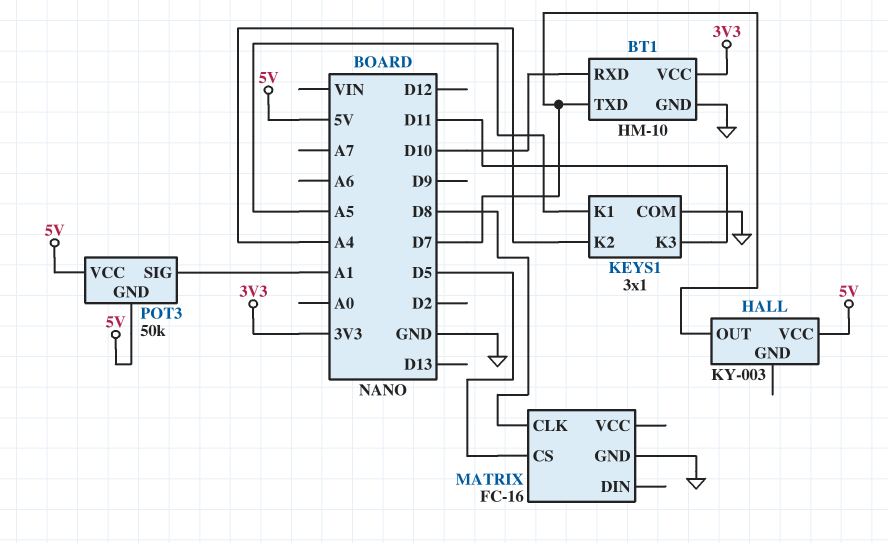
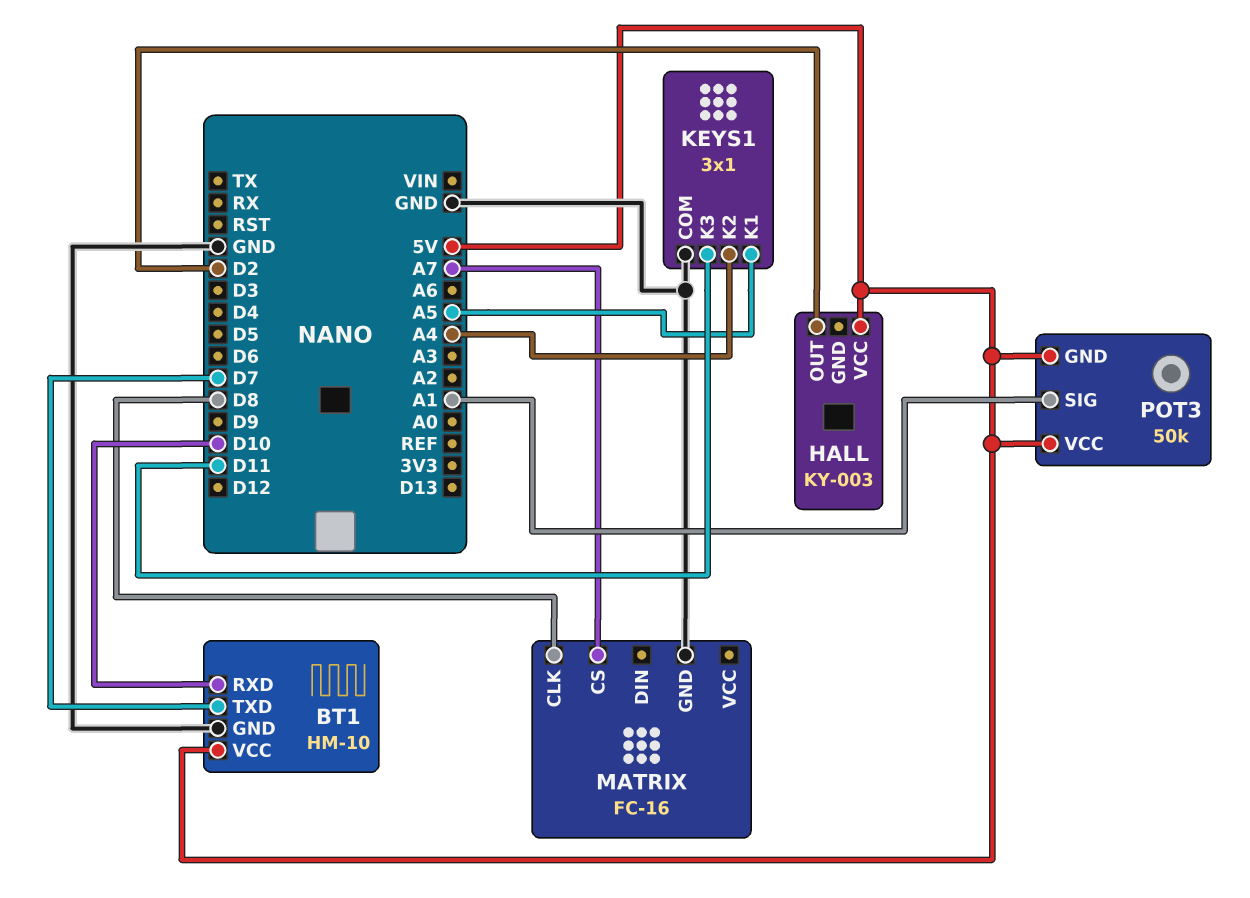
BT1 pin VCC: 3V3 -> 5V
HALL pin OUT: D7 -> D2
MATRIX pin CS: D5 -> A7

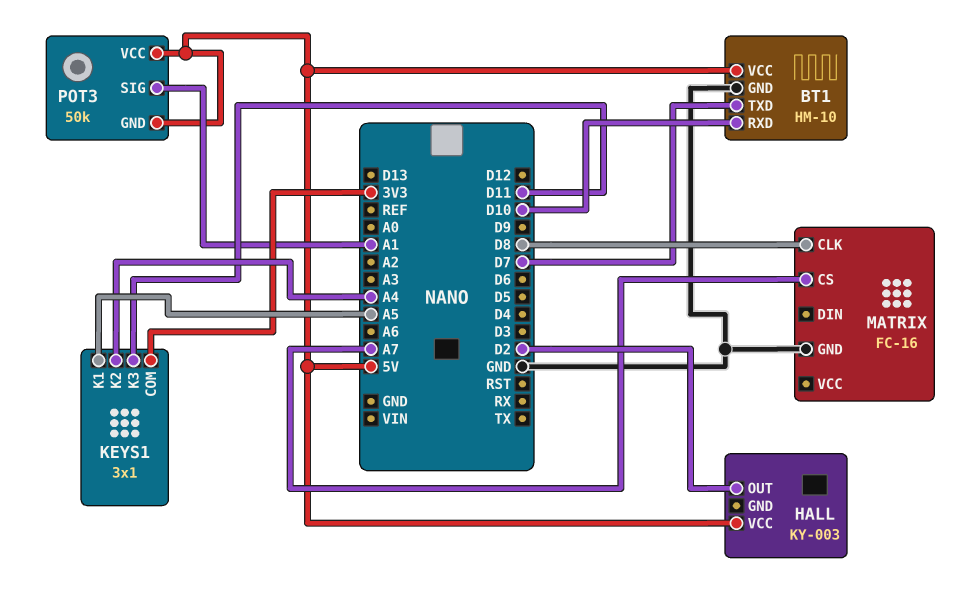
KEYS1 pin COM: GND -> 3V3

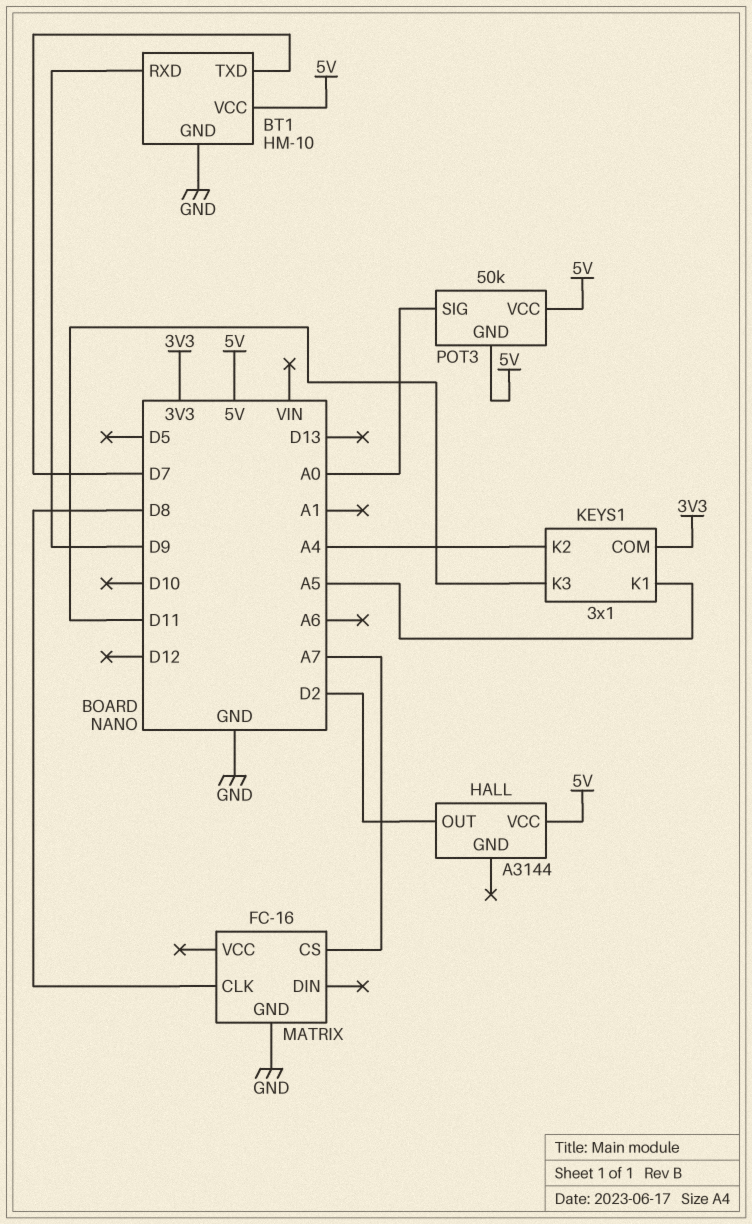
BT1 pin RXD: D10 -> D9
HALL: KY-003 -> A3144
POT3 pin SIG: A1 -> A0

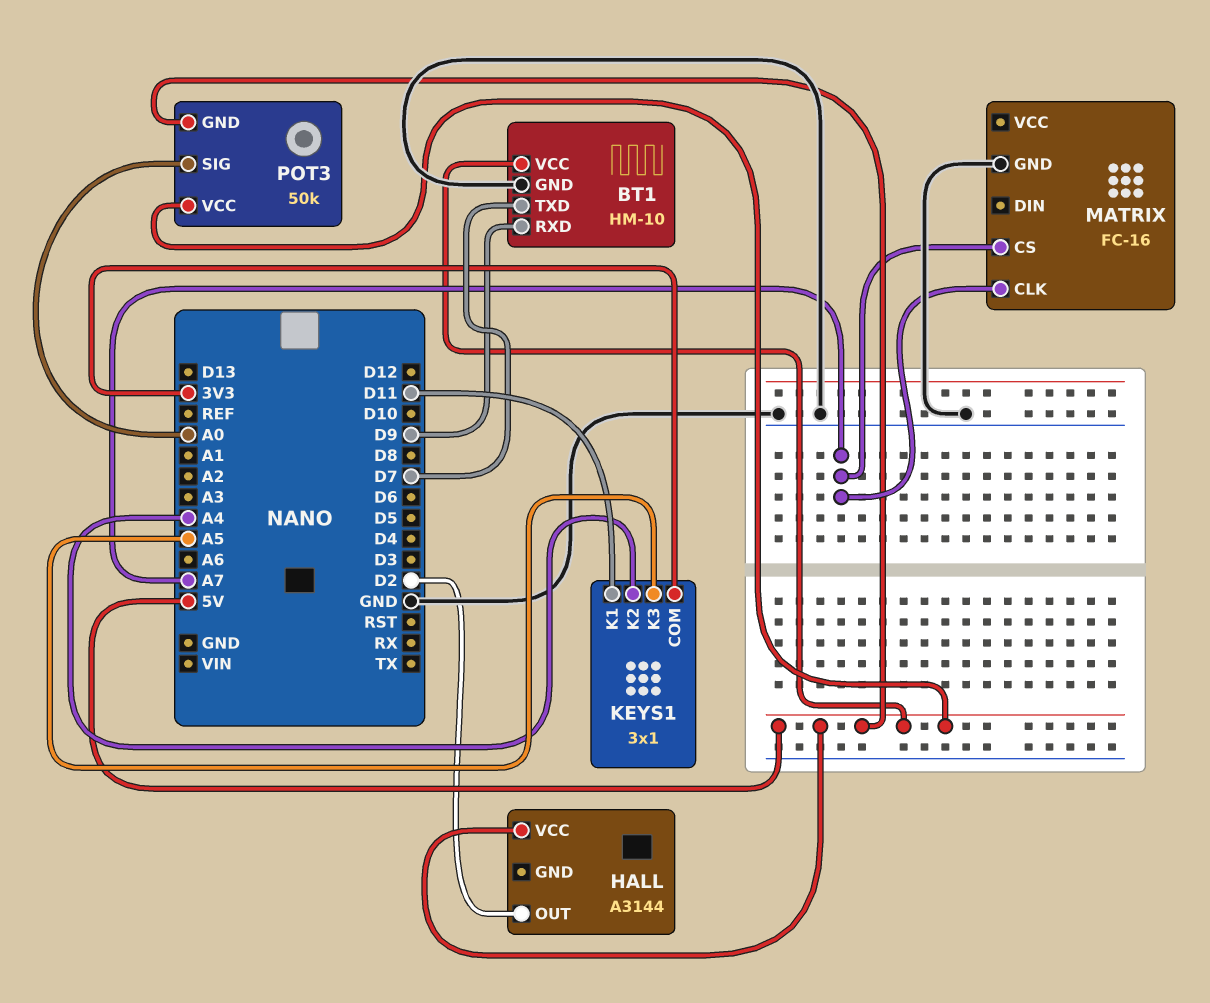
KEYS1 pin K1: A5 -> D11
KEYS1 pin K3: D11 -> A5
MATRIX pin CLK: D8 -> A7

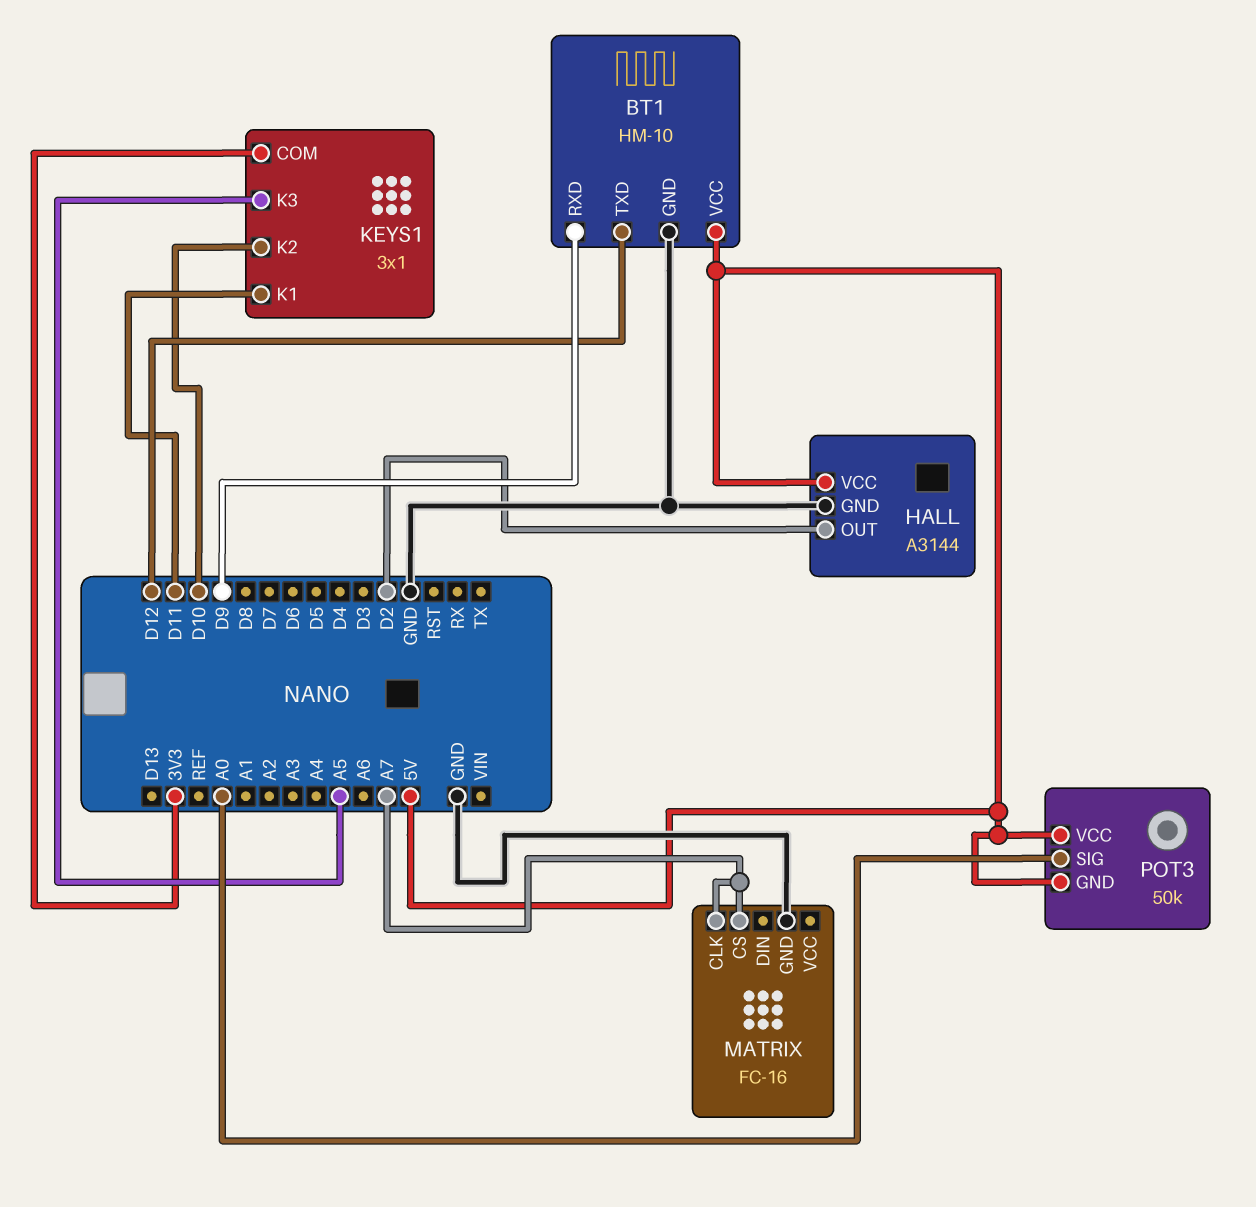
BT1 pin TXD: D7 -> D12
HALL pin GND: none -> GND
KEYS1 pin K2: A4 -> D10

